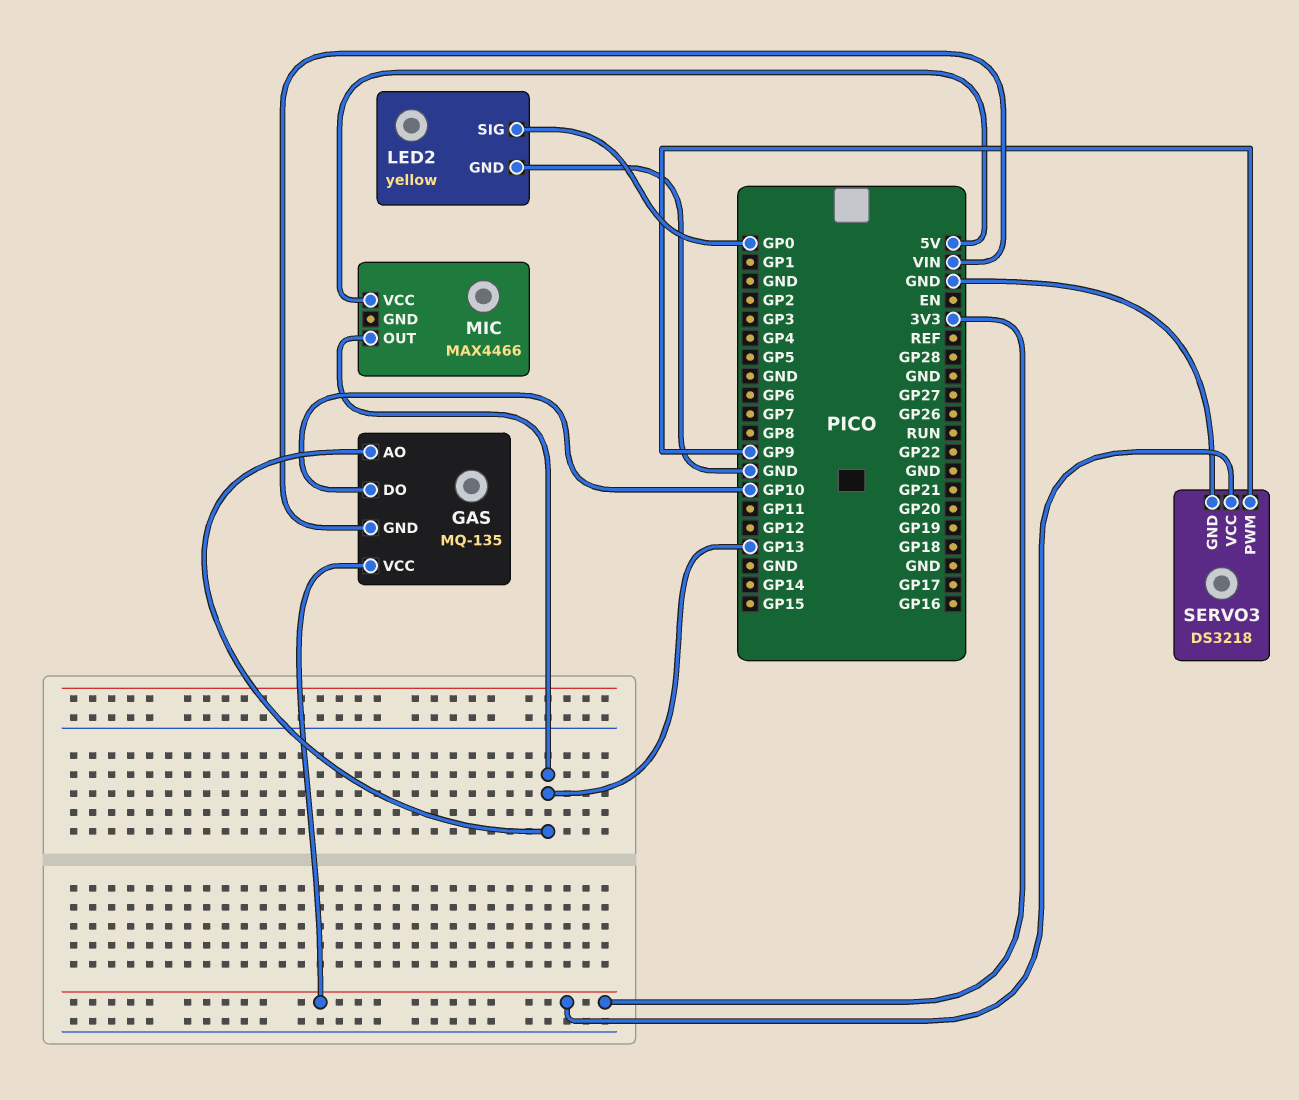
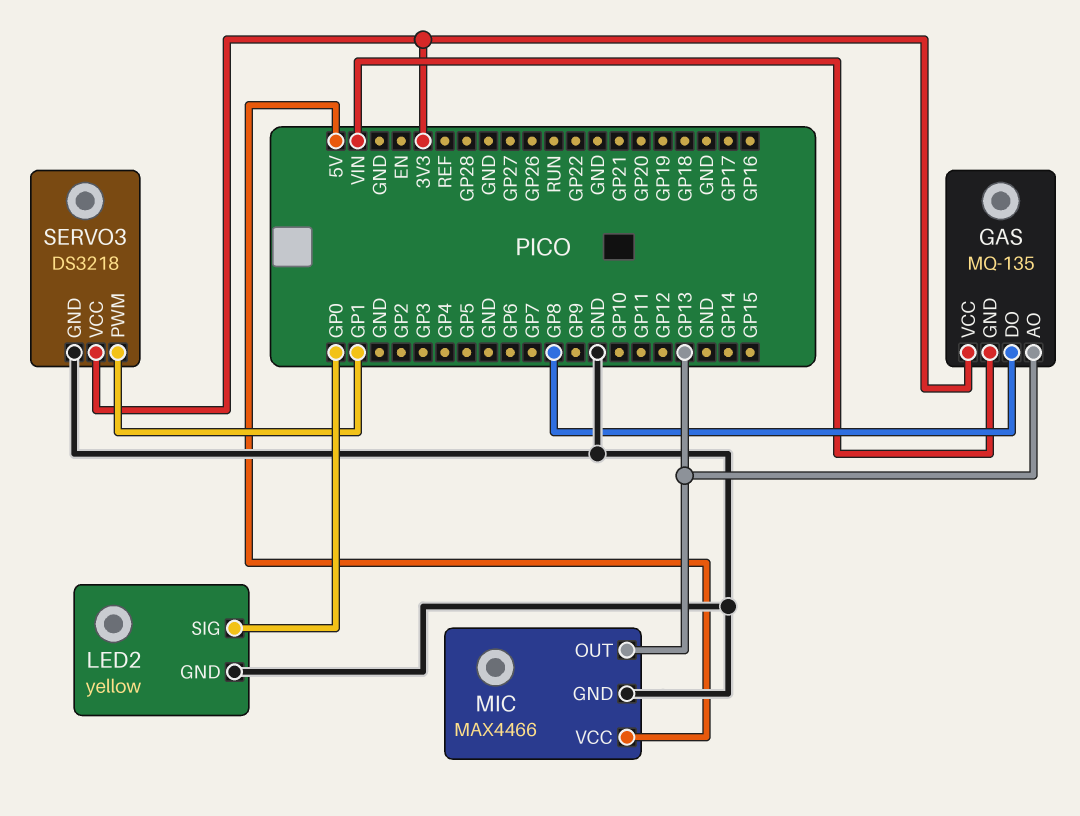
GAS pin DO: GP10 -> GP8
MIC pin GND: none -> GND
SERVO3 pin PWM: GP9 -> GP1

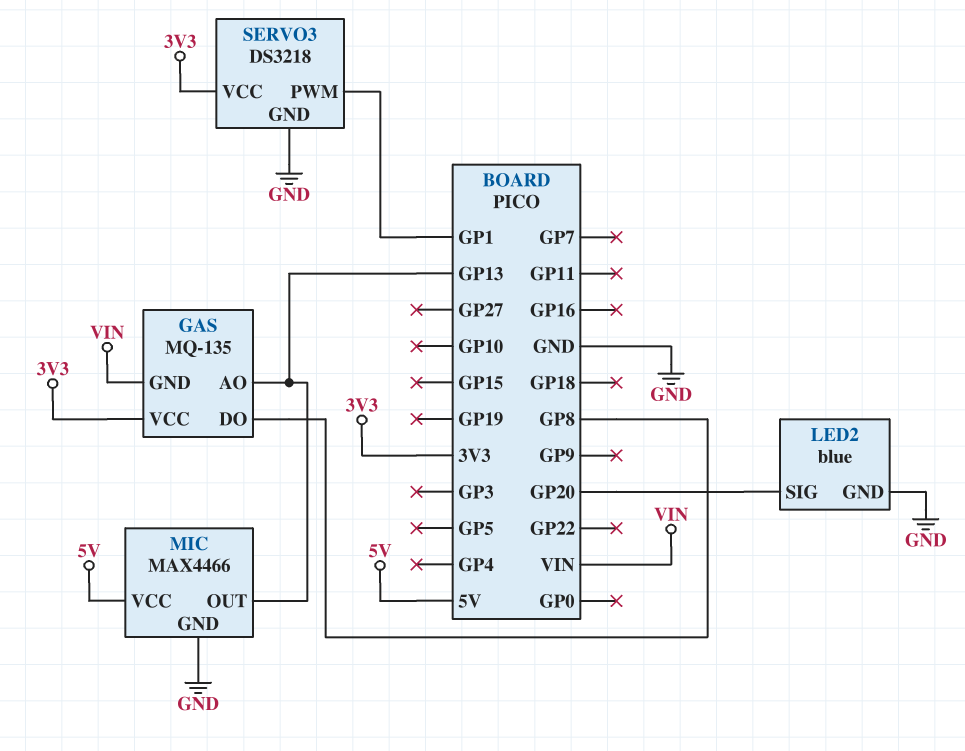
LED2: yellow -> blue
LED2 pin SIG: GP0 -> GP20

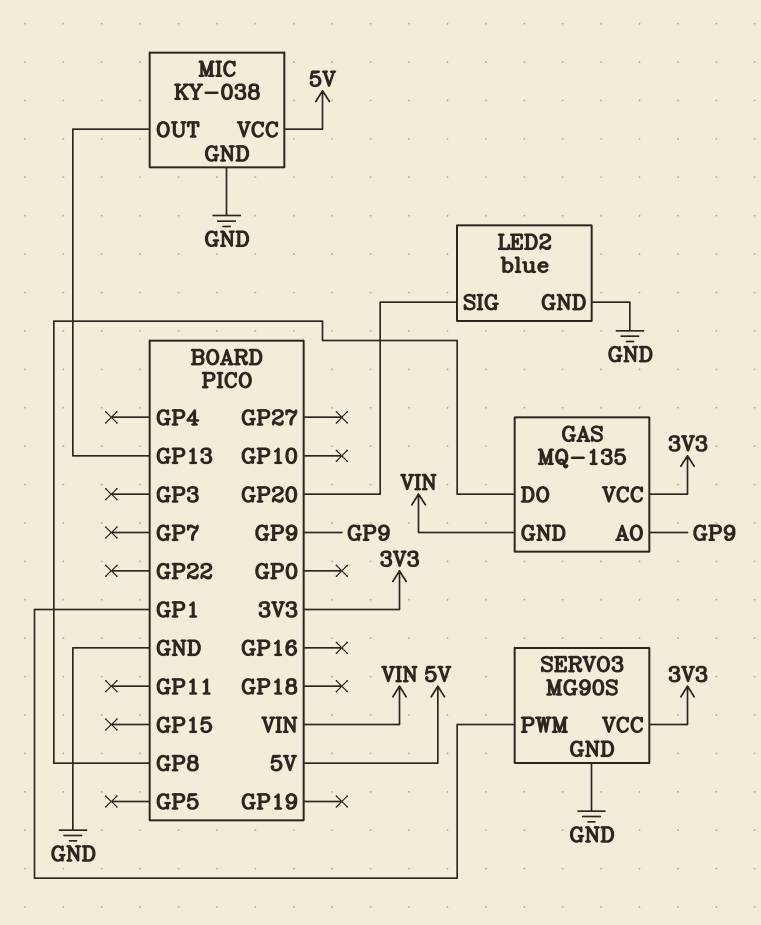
GAS pin AO: GP13 -> GP9
MIC: MAX4466 -> KY-038
SERVO3: DS3218 -> MG90S

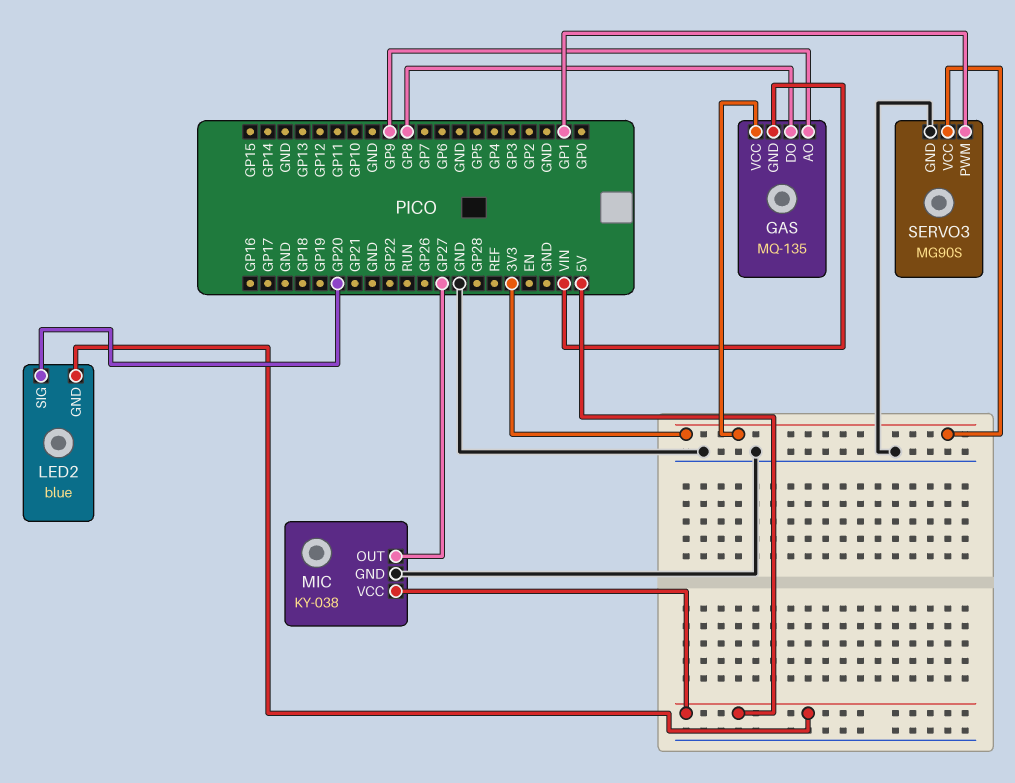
LED2 pin GND: GND -> 5V
MIC pin OUT: GP13 -> GP27

